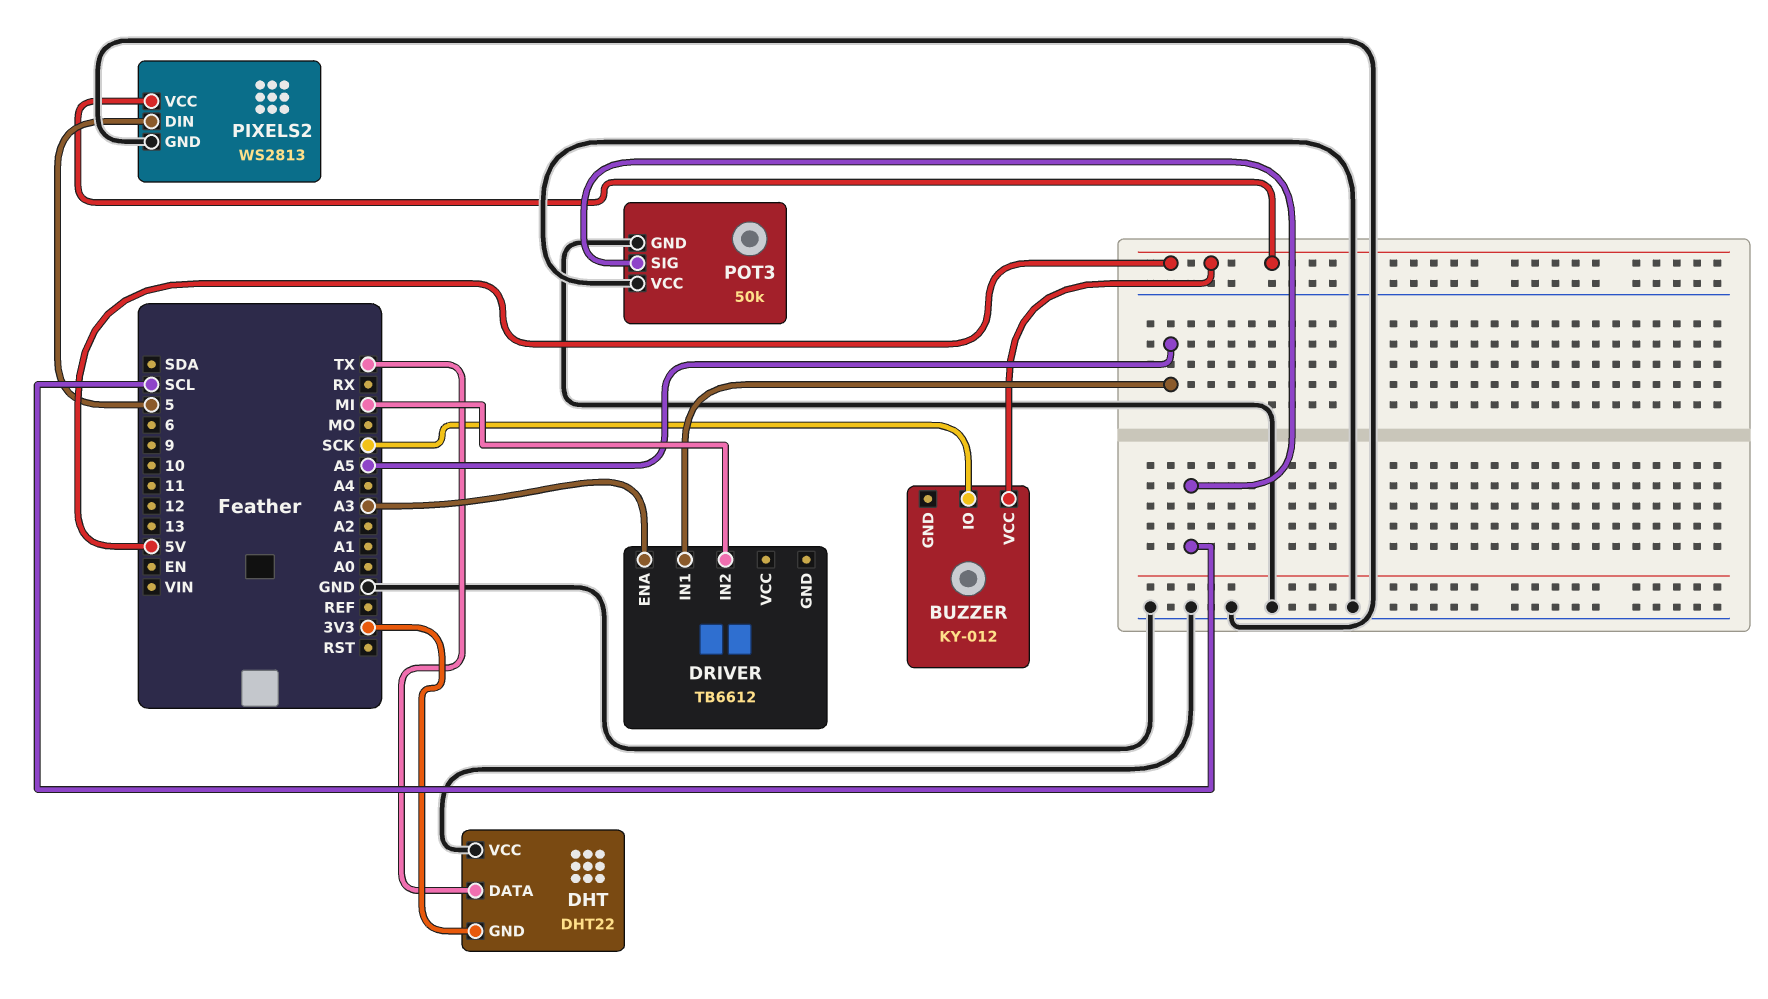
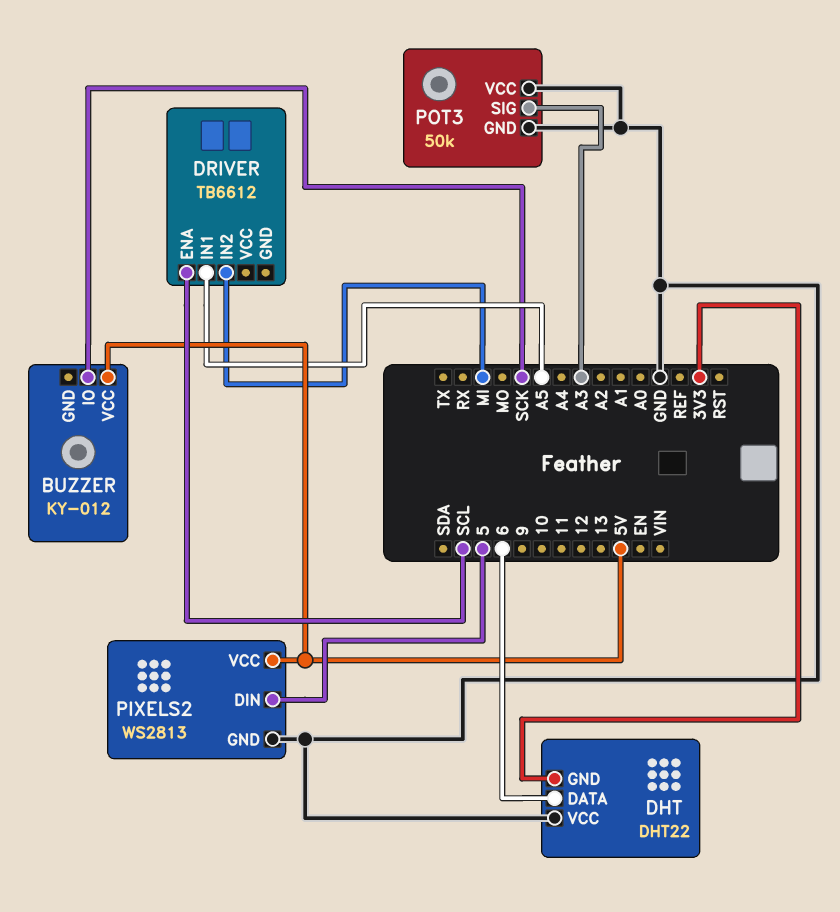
DHT pin DATA: TX -> 6
DRIVER pin ENA: A3 -> SCL
POT3 pin SIG: SCL -> A3

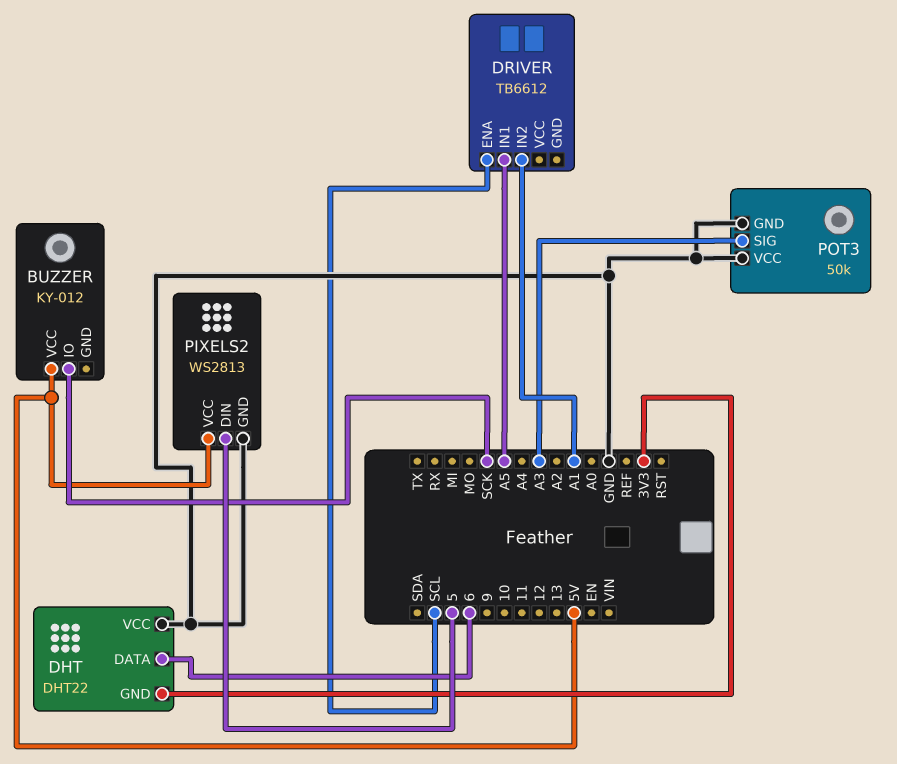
DRIVER pin IN2: MI -> A1

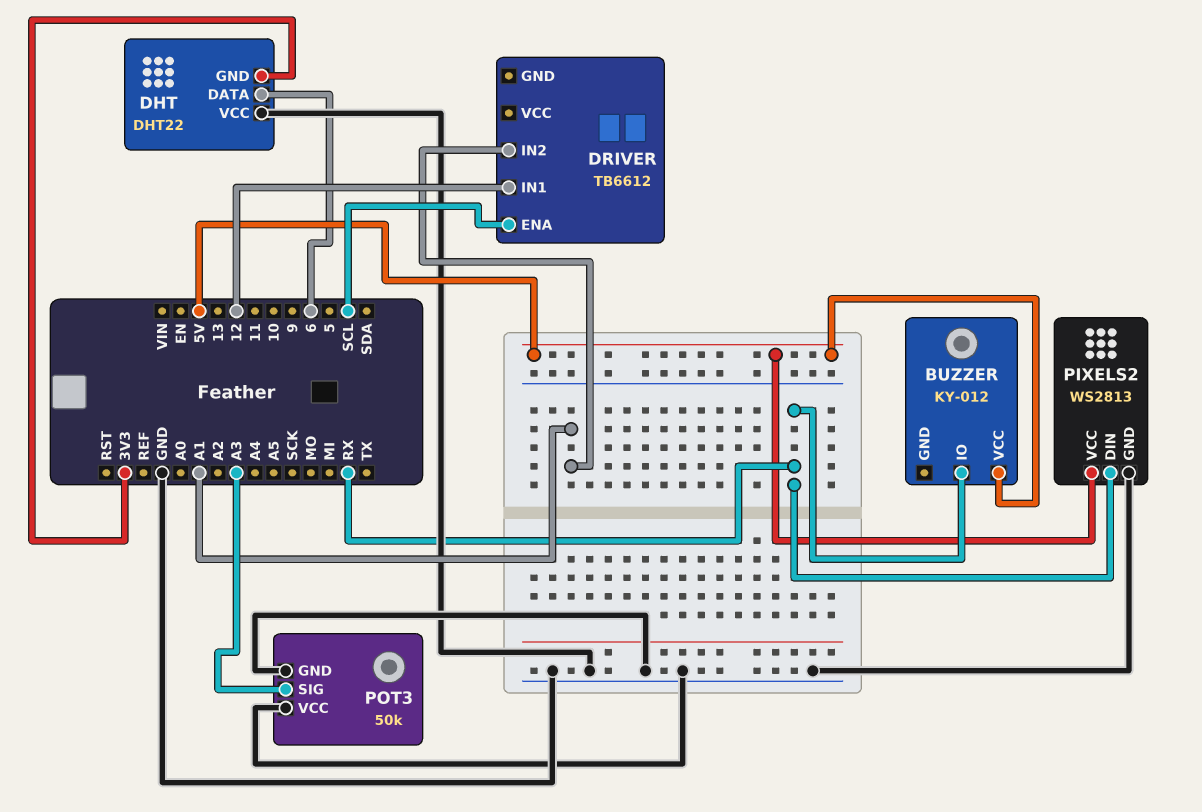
BUZZER pin IO: SCK -> RX
DRIVER pin IN1: A5 -> 12
PIXELS2 pin DIN: 5 -> RX

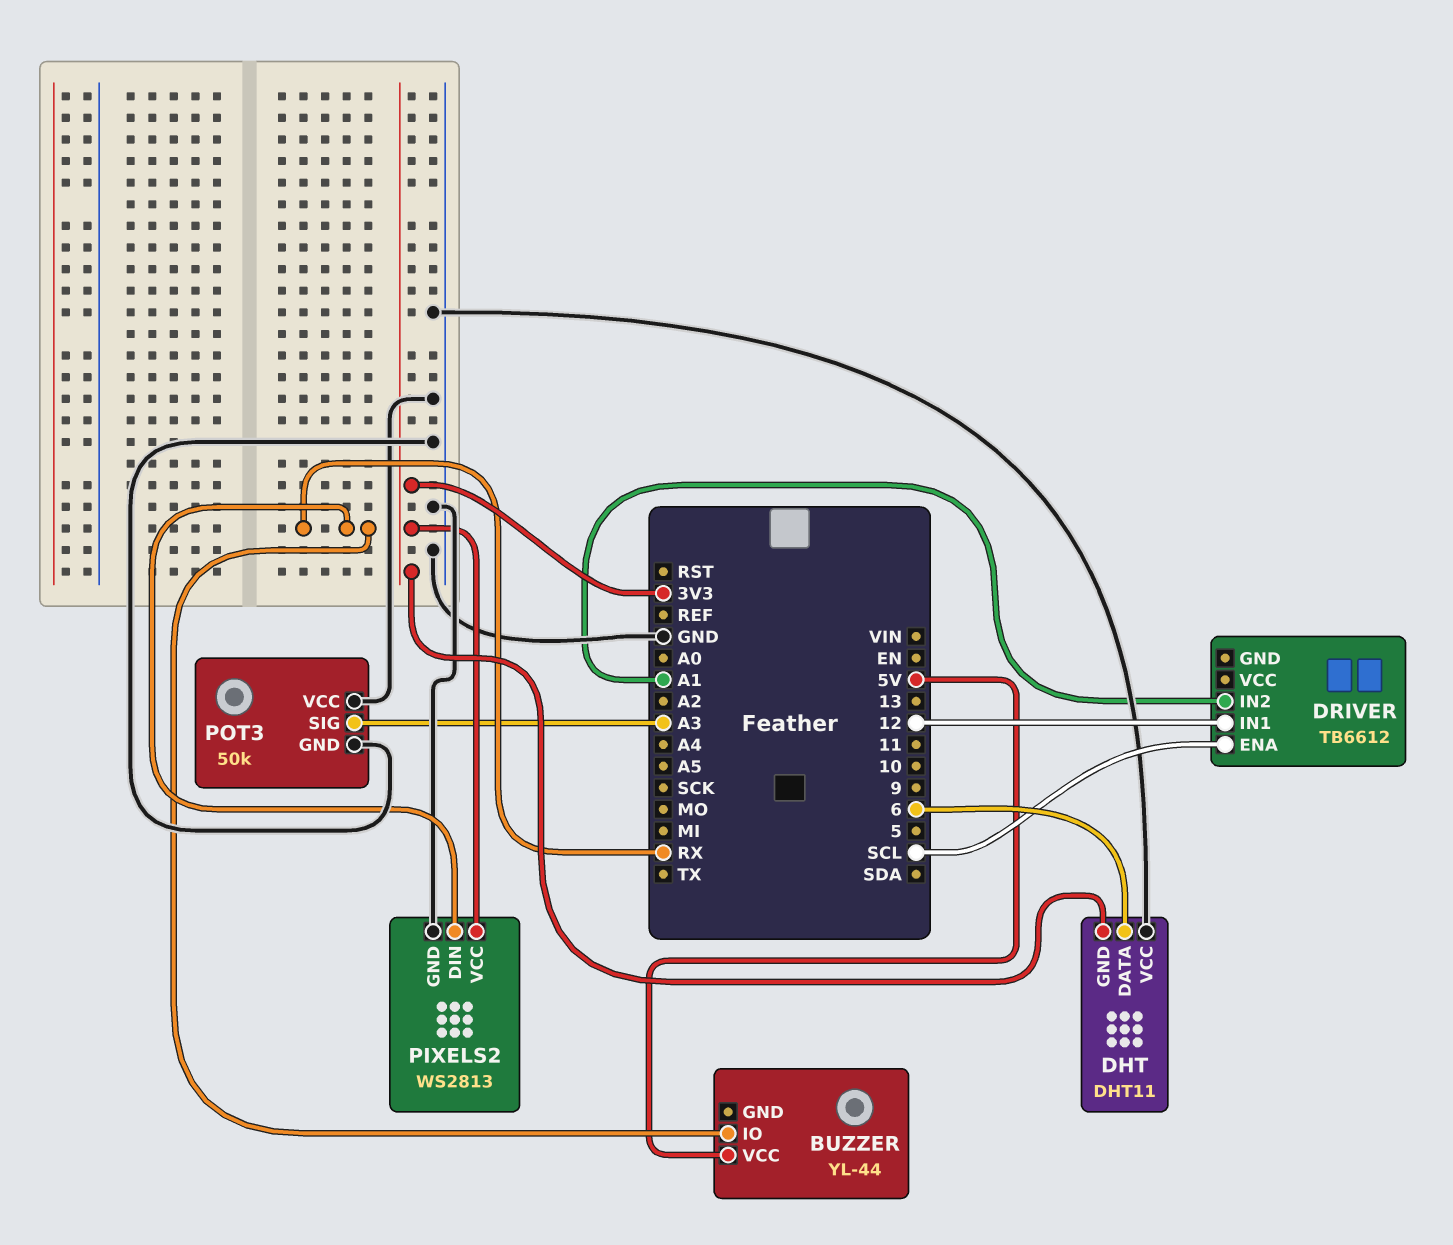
BUZZER: KY-012 -> YL-44
DHT: DHT22 -> DHT11
PIXELS2 pin VCC: 5V -> 3V3

